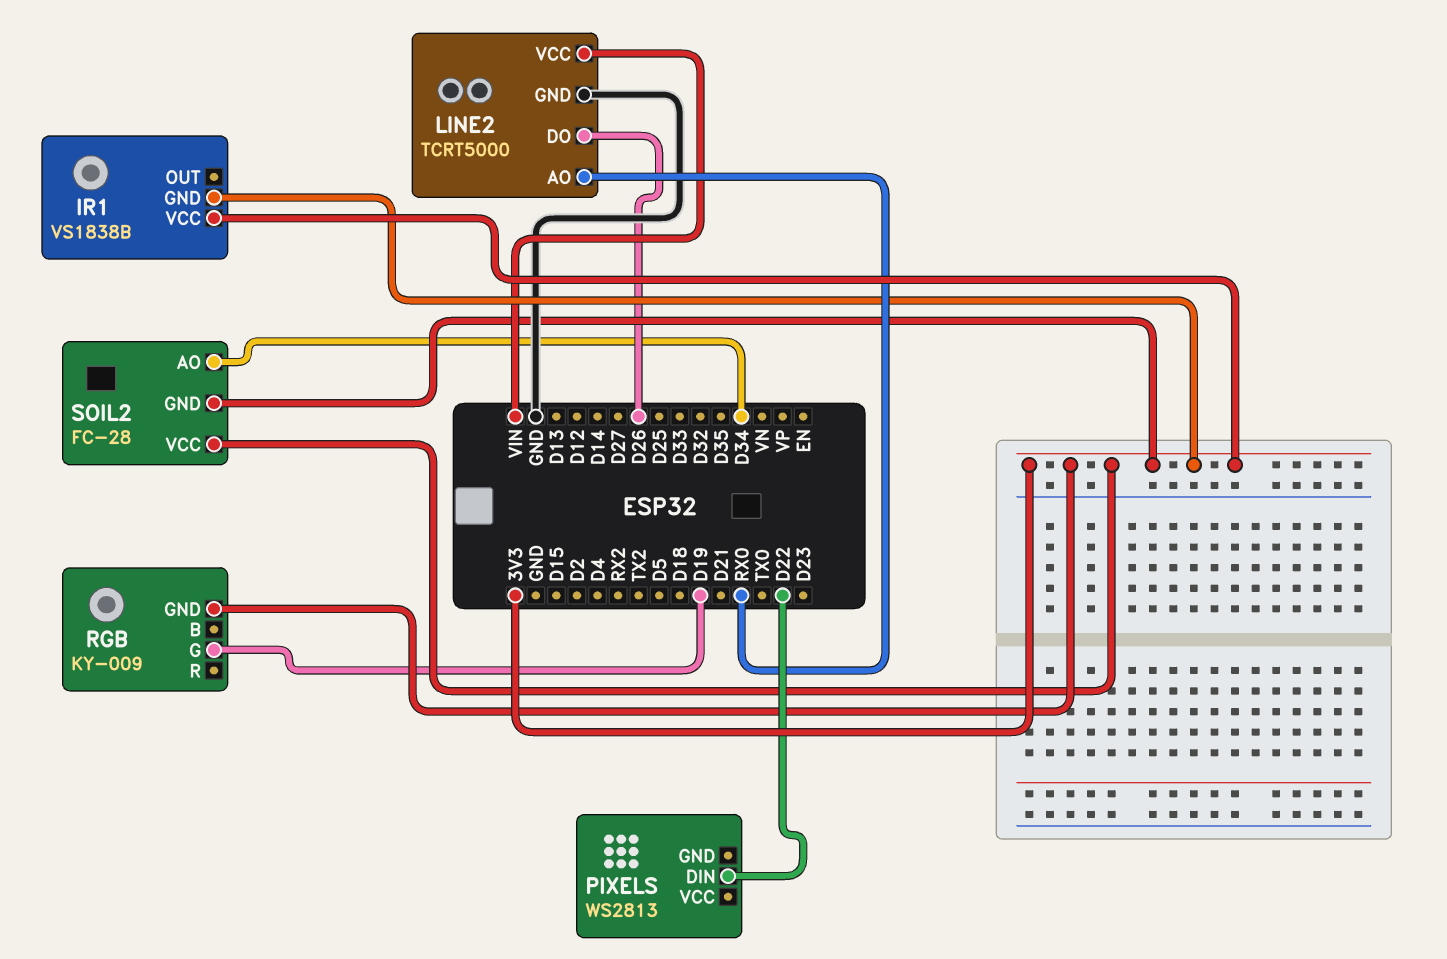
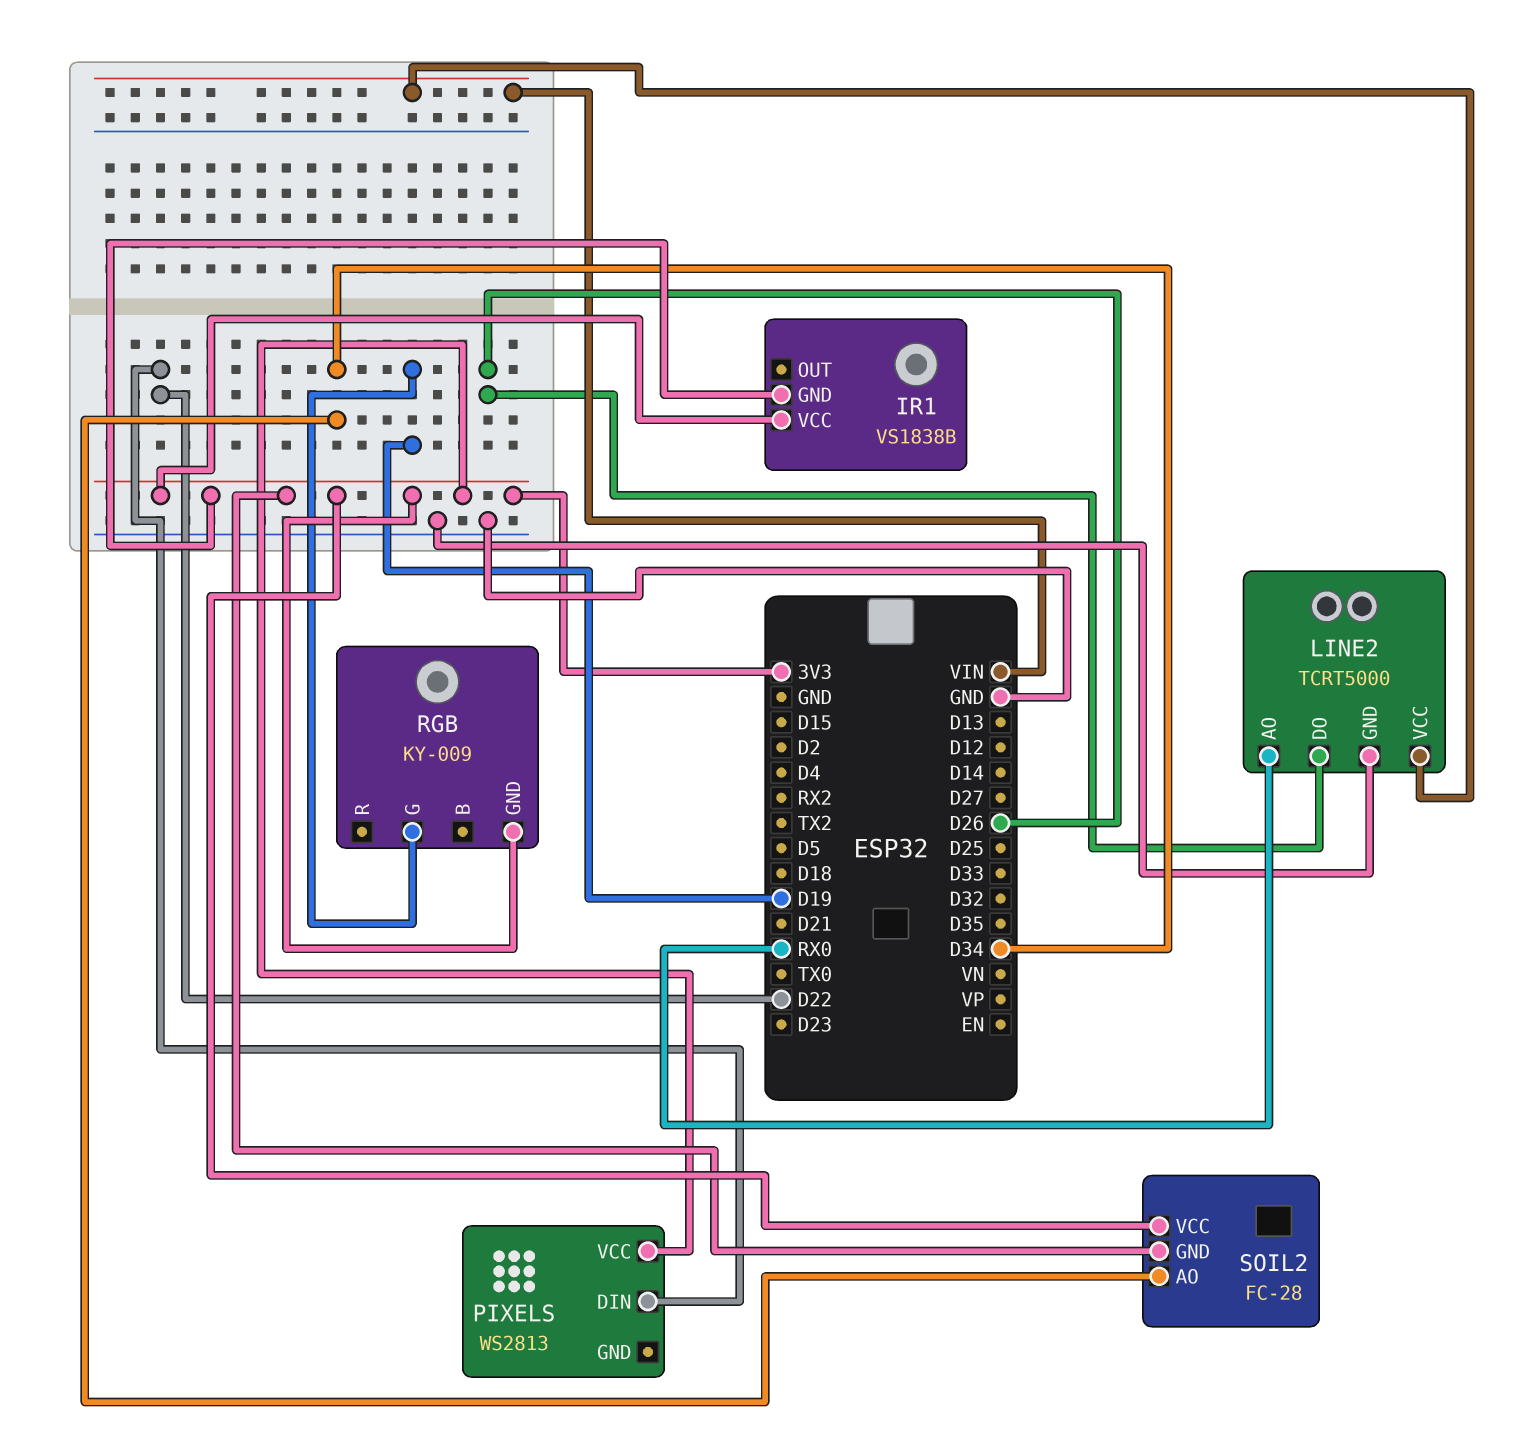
PIXELS pin VCC: none -> 3V3

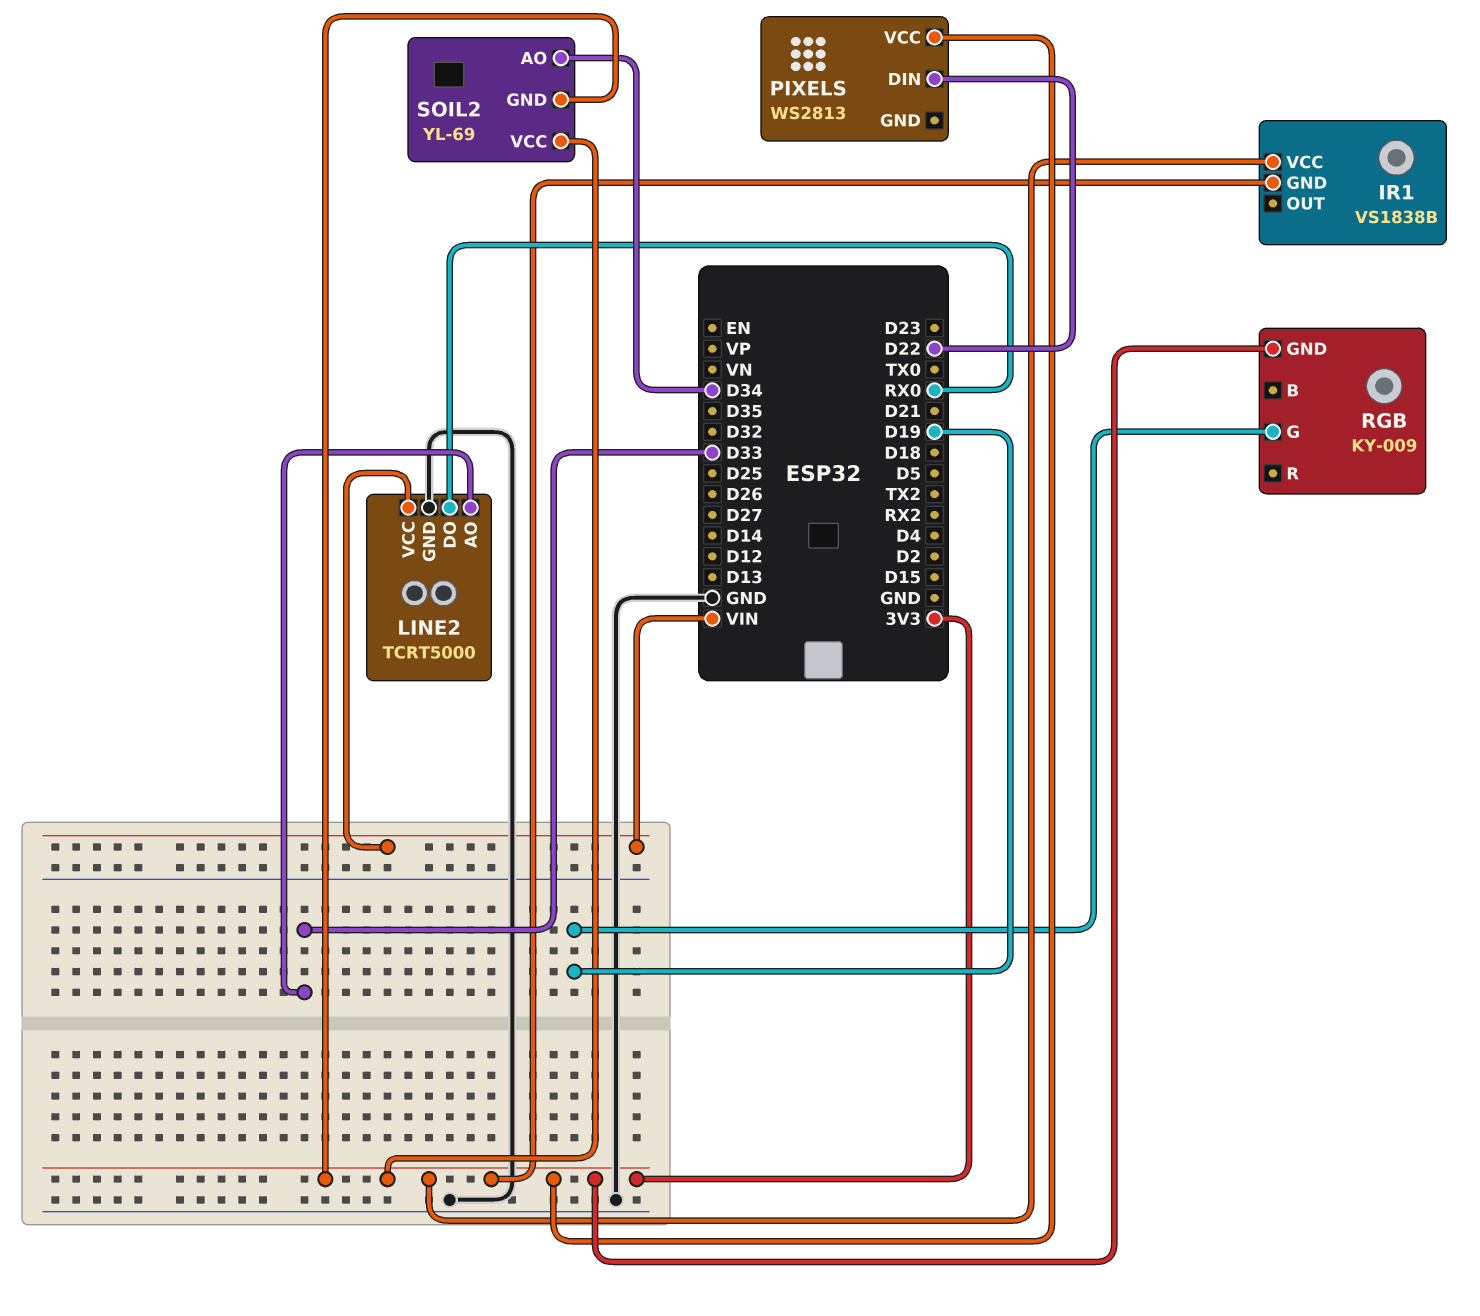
LINE2 pin AO: RX0 -> D33
LINE2 pin DO: D26 -> RX0
SOIL2: FC-28 -> YL-69

